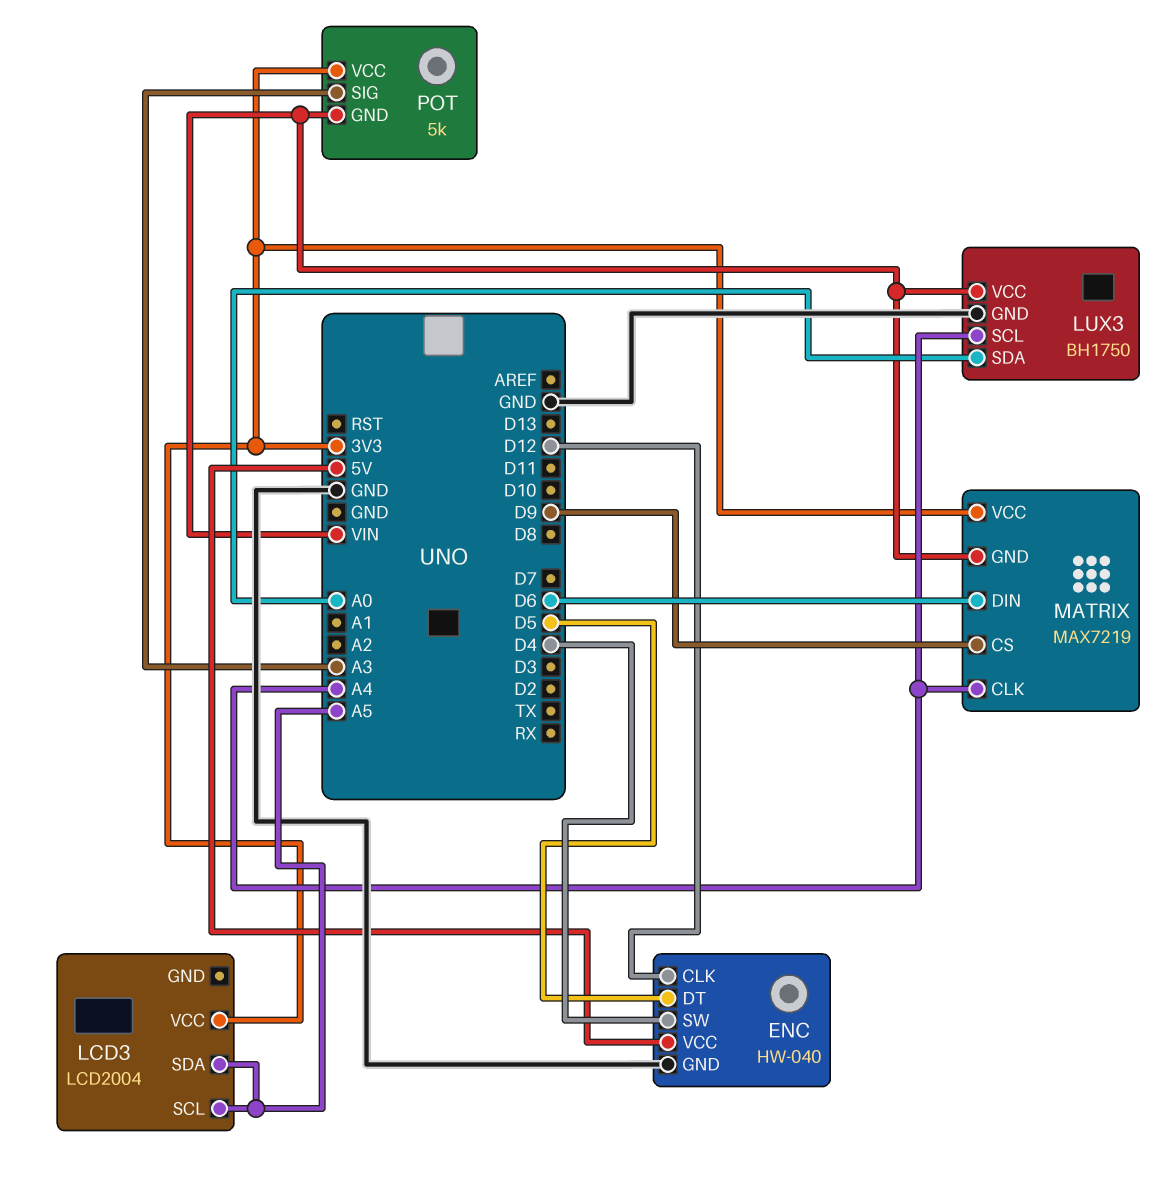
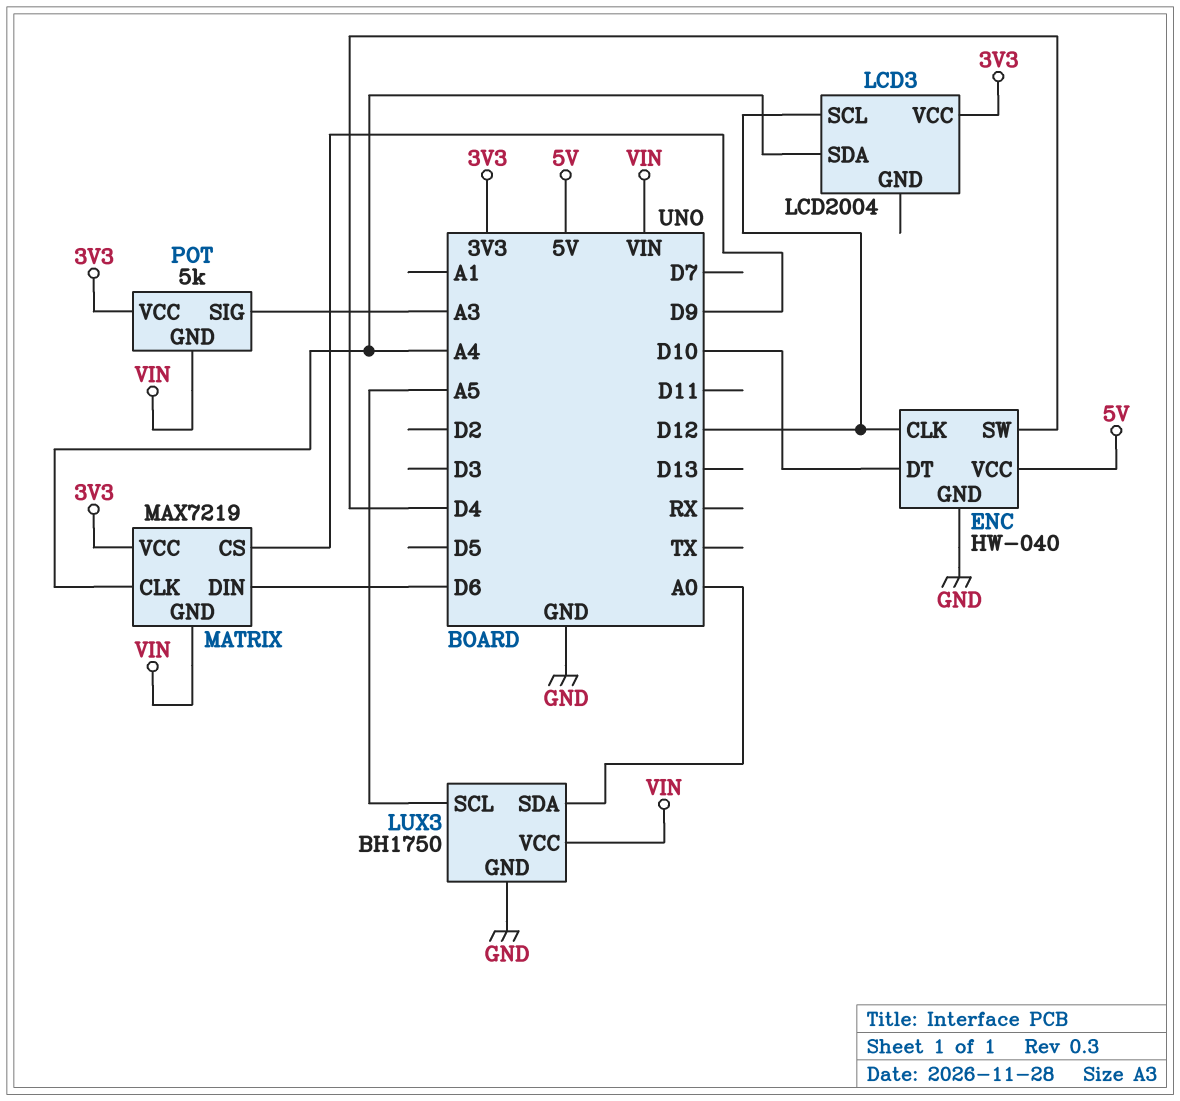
ENC pin DT: D5 -> D10
LCD3 pin SCL: A5 -> D12
LCD3 pin SDA: A5 -> A4
LUX3 pin SCL: A4 -> A5

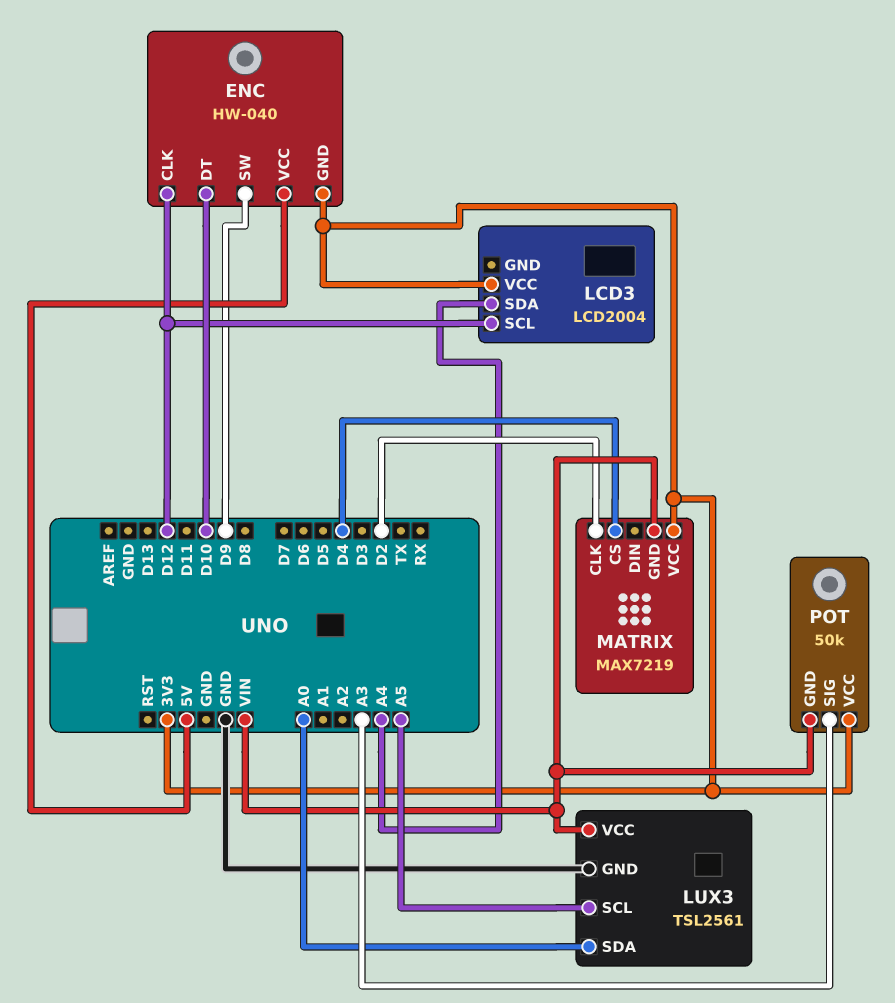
ENC pin GND: GND -> 3V3
ENC pin SW: D4 -> D9
LUX3: BH1750 -> TSL2561
MATRIX pin CLK: A4 -> D2
MATRIX pin CS: D9 -> D4
MATRIX pin DIN: D6 -> none
POT: 5k -> 50k

